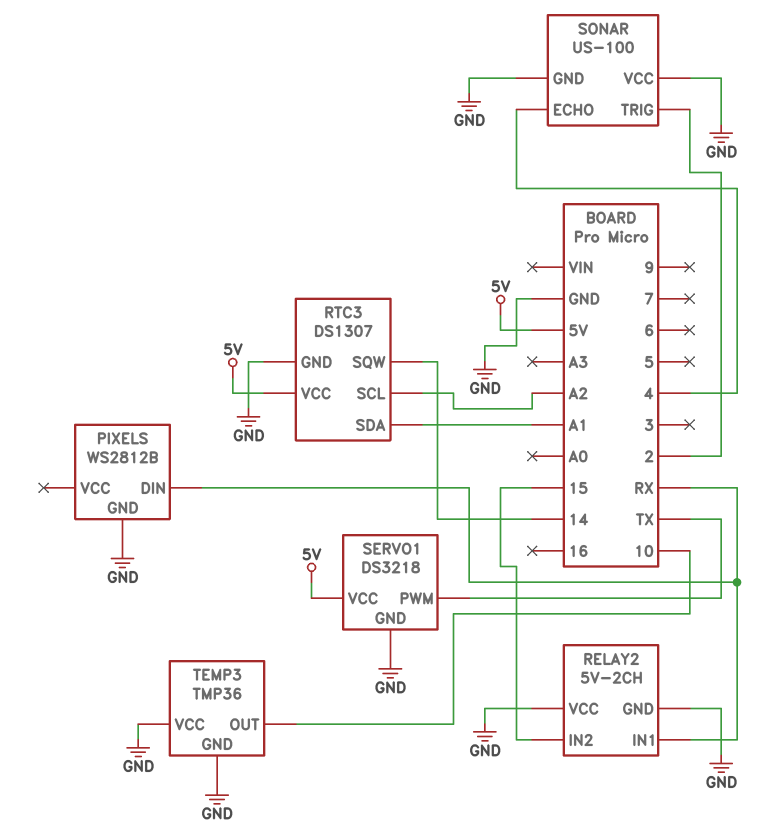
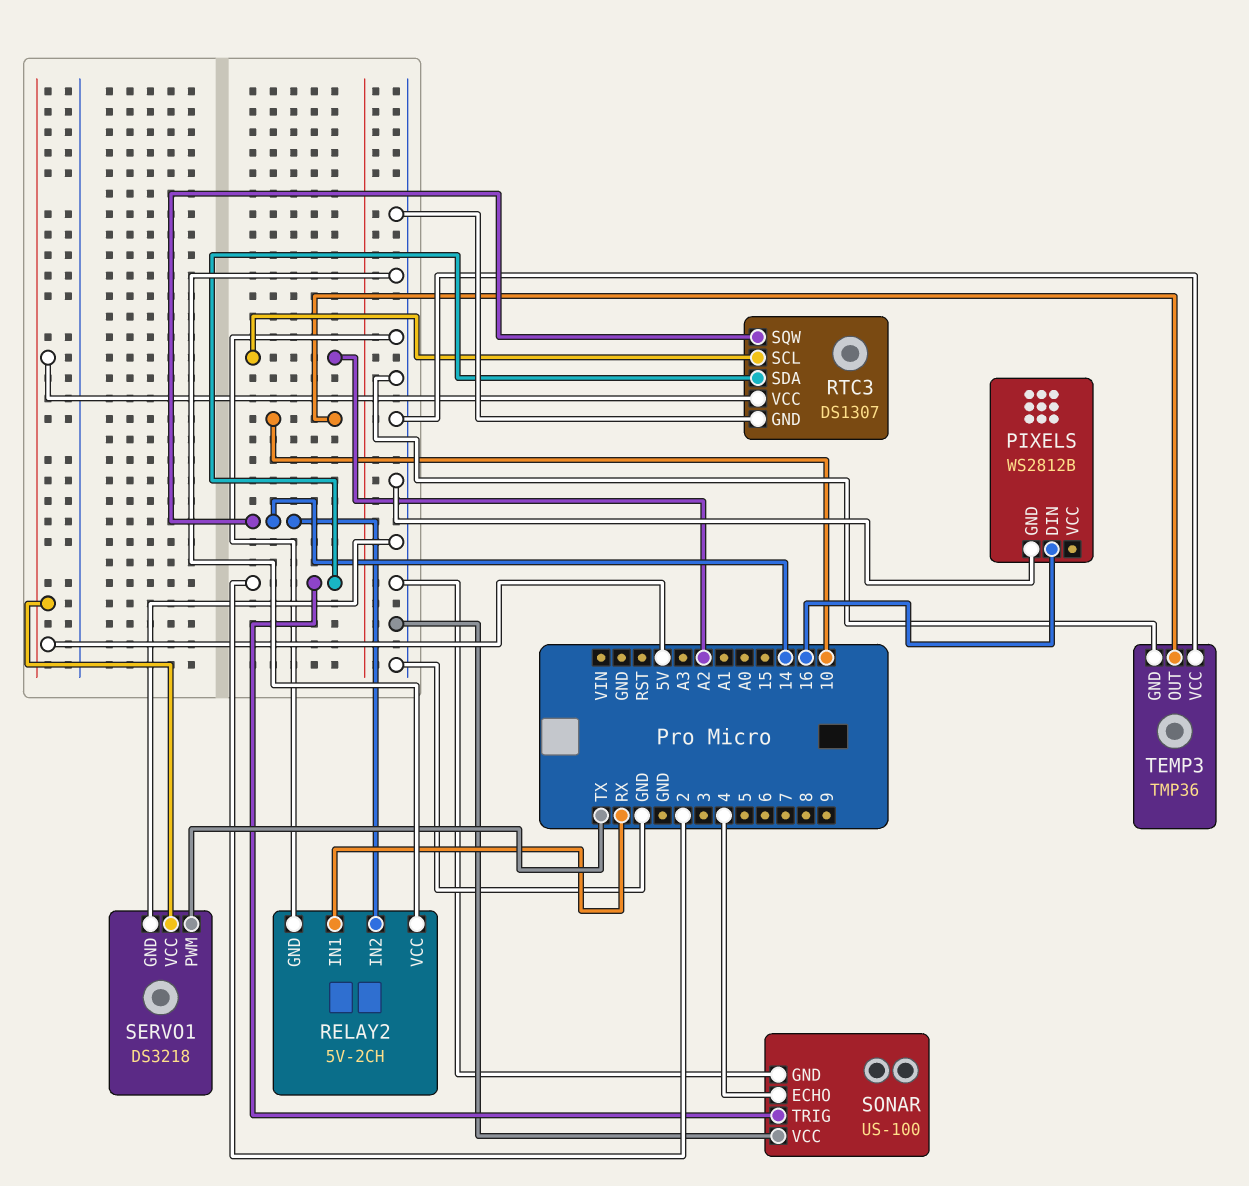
PIXELS pin DIN: RX -> 16
RELAY2 pin IN2: 15 -> 14
RTC3 pin SDA: A1 -> 2

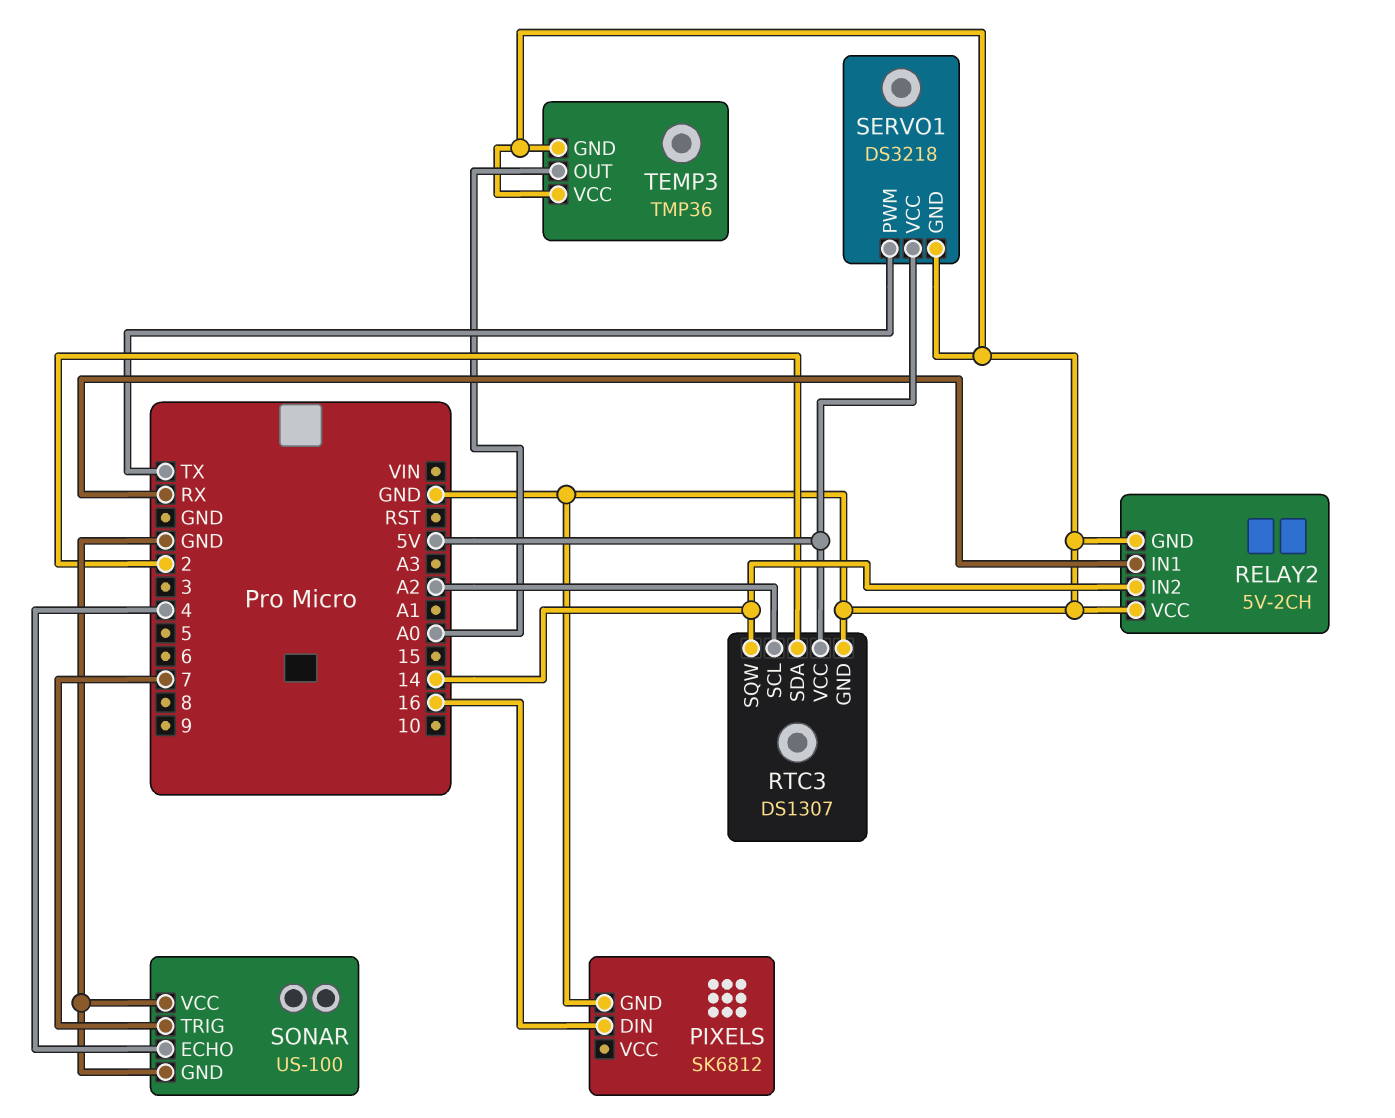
PIXELS: WS2812B -> SK6812
SONAR pin TRIG: 2 -> 7
TEMP3 pin OUT: 10 -> A0

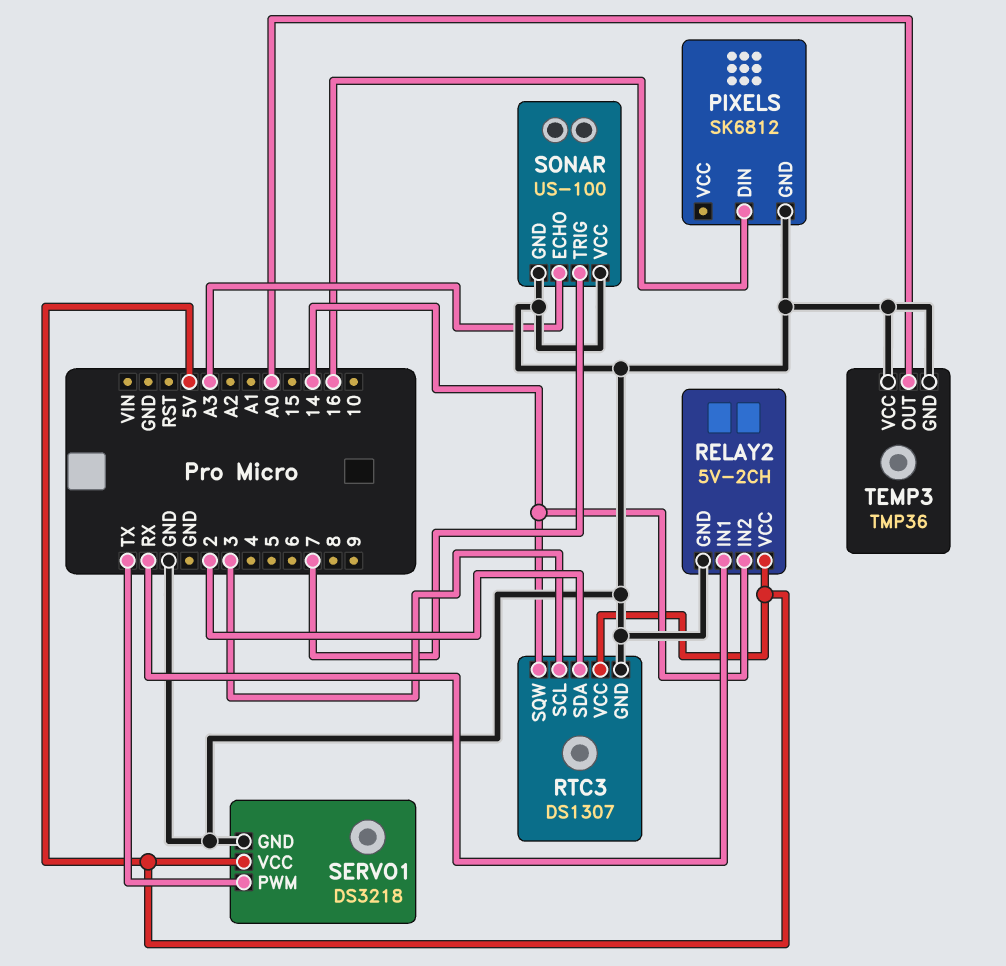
RELAY2 pin VCC: GND -> 5V
RTC3 pin SCL: A2 -> 3
SONAR pin ECHO: 4 -> A3

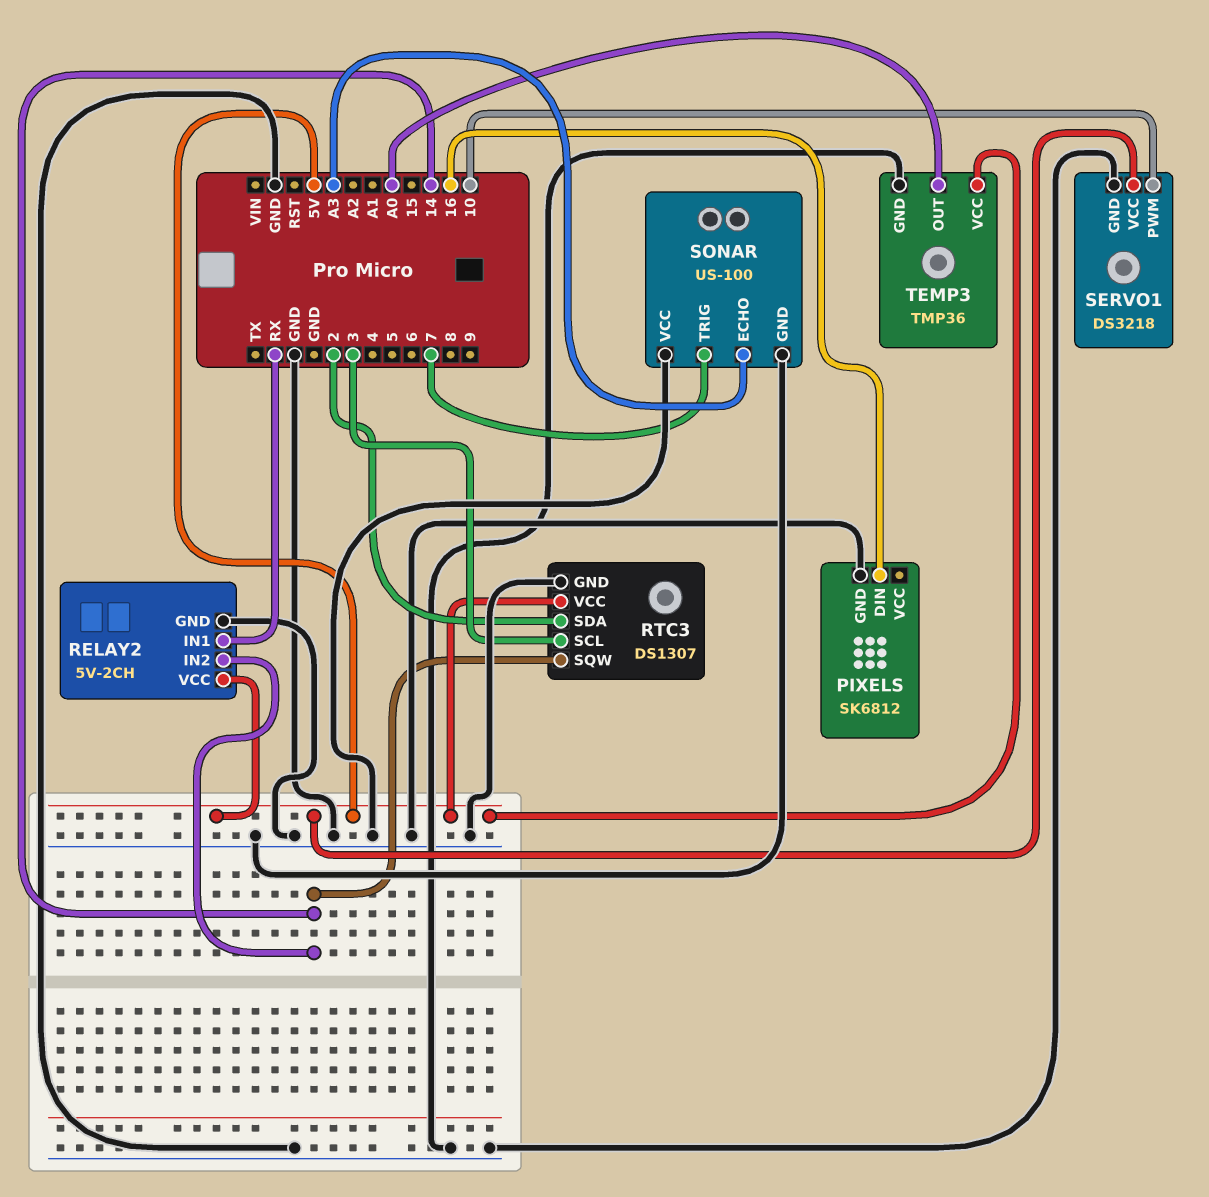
SERVO1 pin PWM: TX -> 10
TEMP3 pin VCC: GND -> 5V

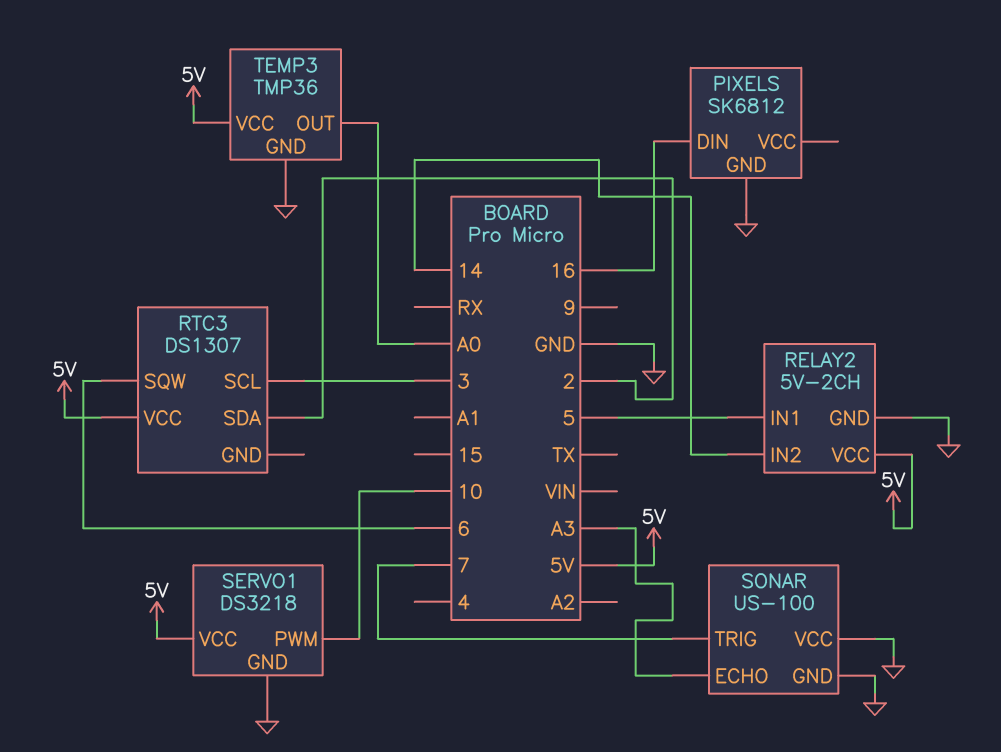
RELAY2 pin IN1: RX -> 5
RTC3 pin GND: GND -> none
RTC3 pin SQW: 14 -> 6

